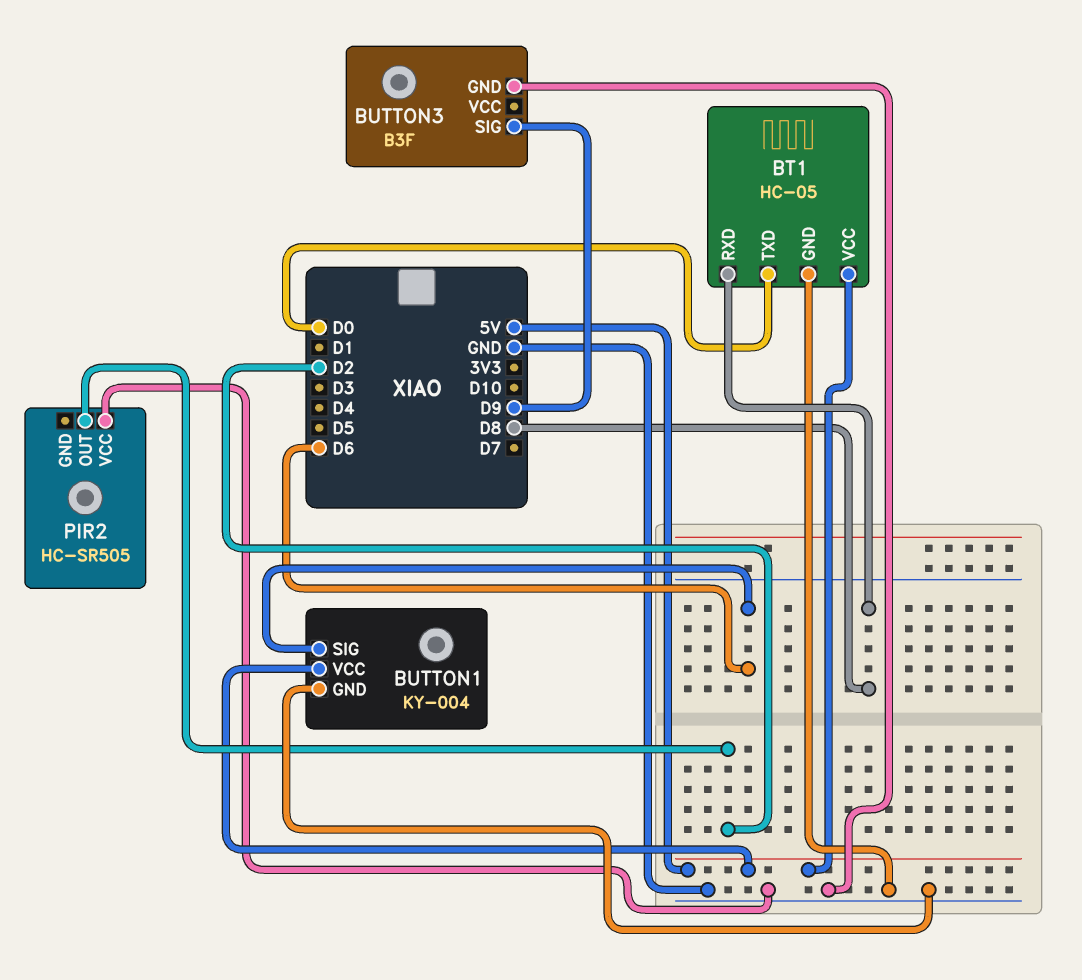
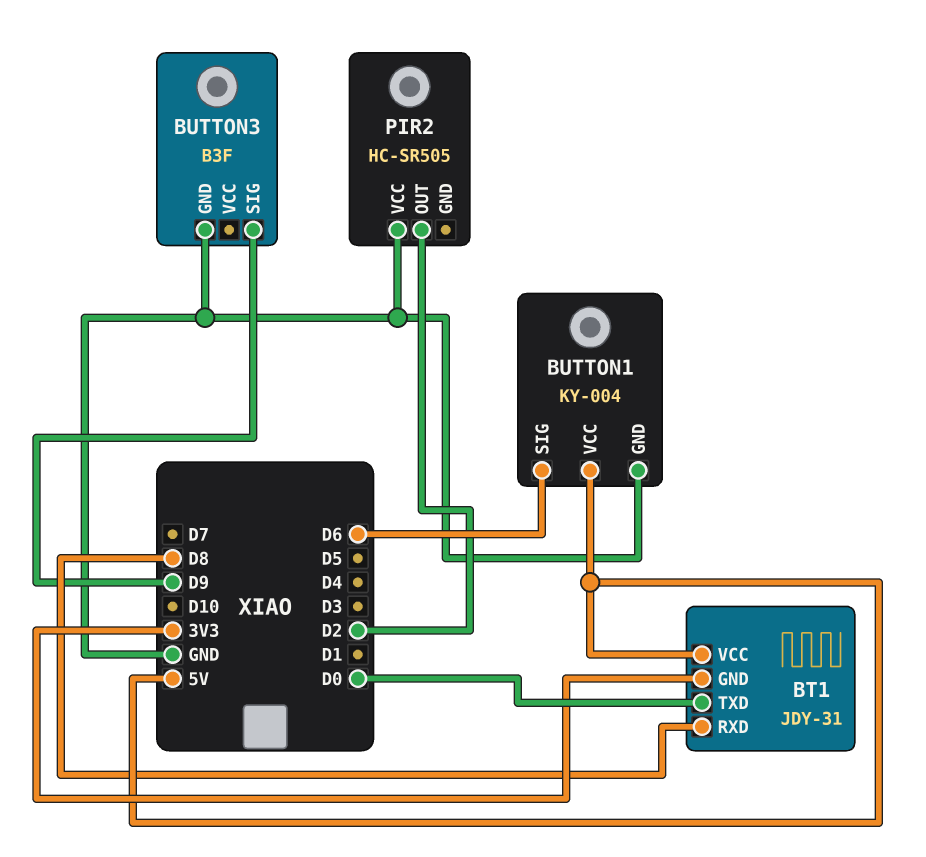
BT1: HC-05 -> JDY-31
BT1 pin GND: GND -> 3V3

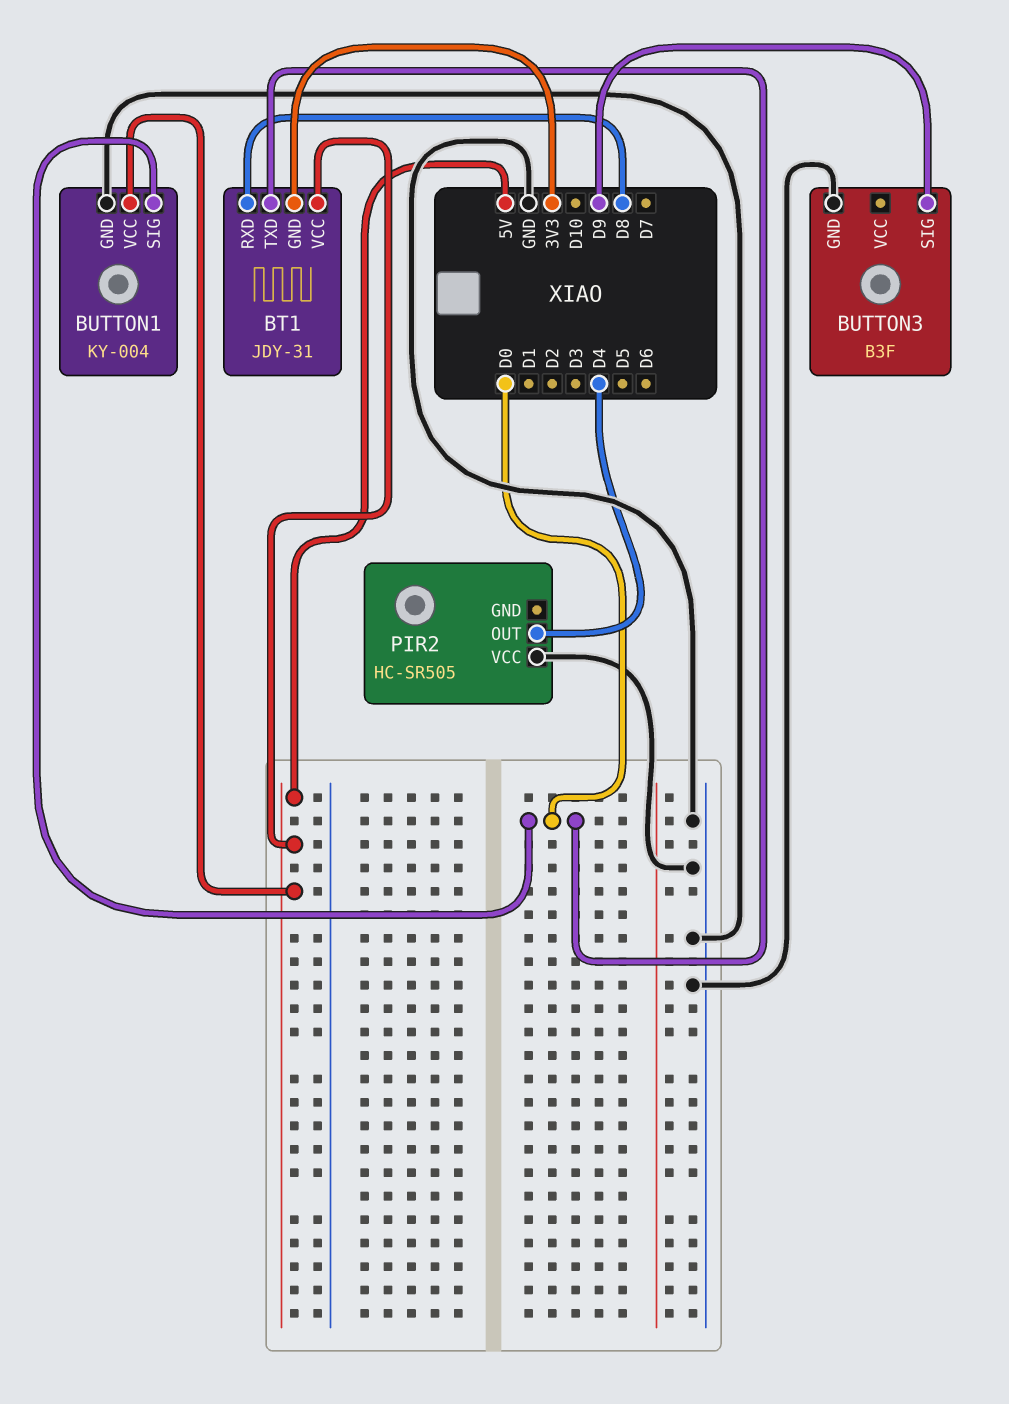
BUTTON1 pin SIG: D6 -> D0
PIR2 pin OUT: D2 -> D4

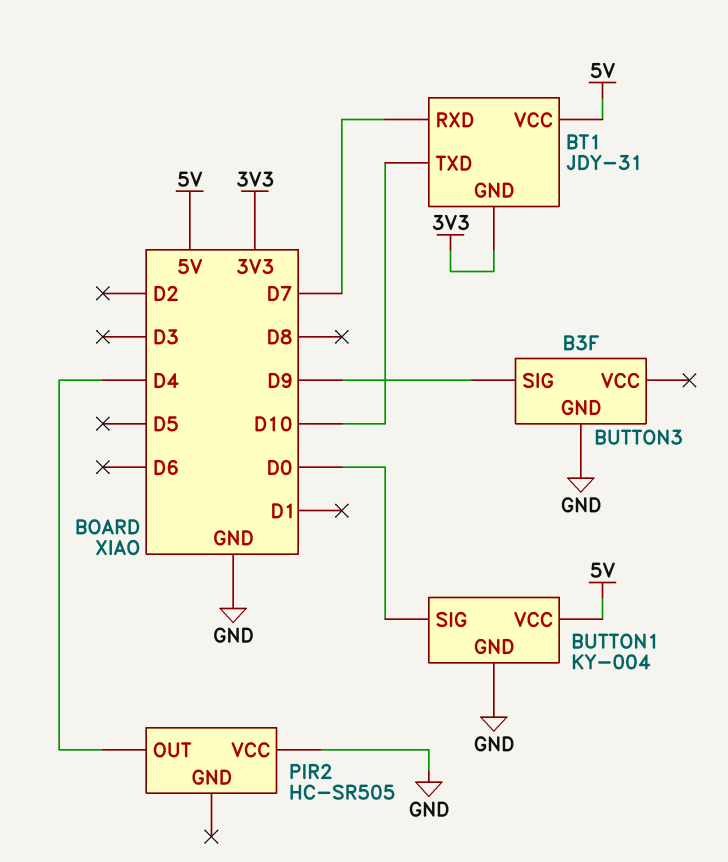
BT1 pin RXD: D8 -> D7
BT1 pin TXD: D0 -> D10

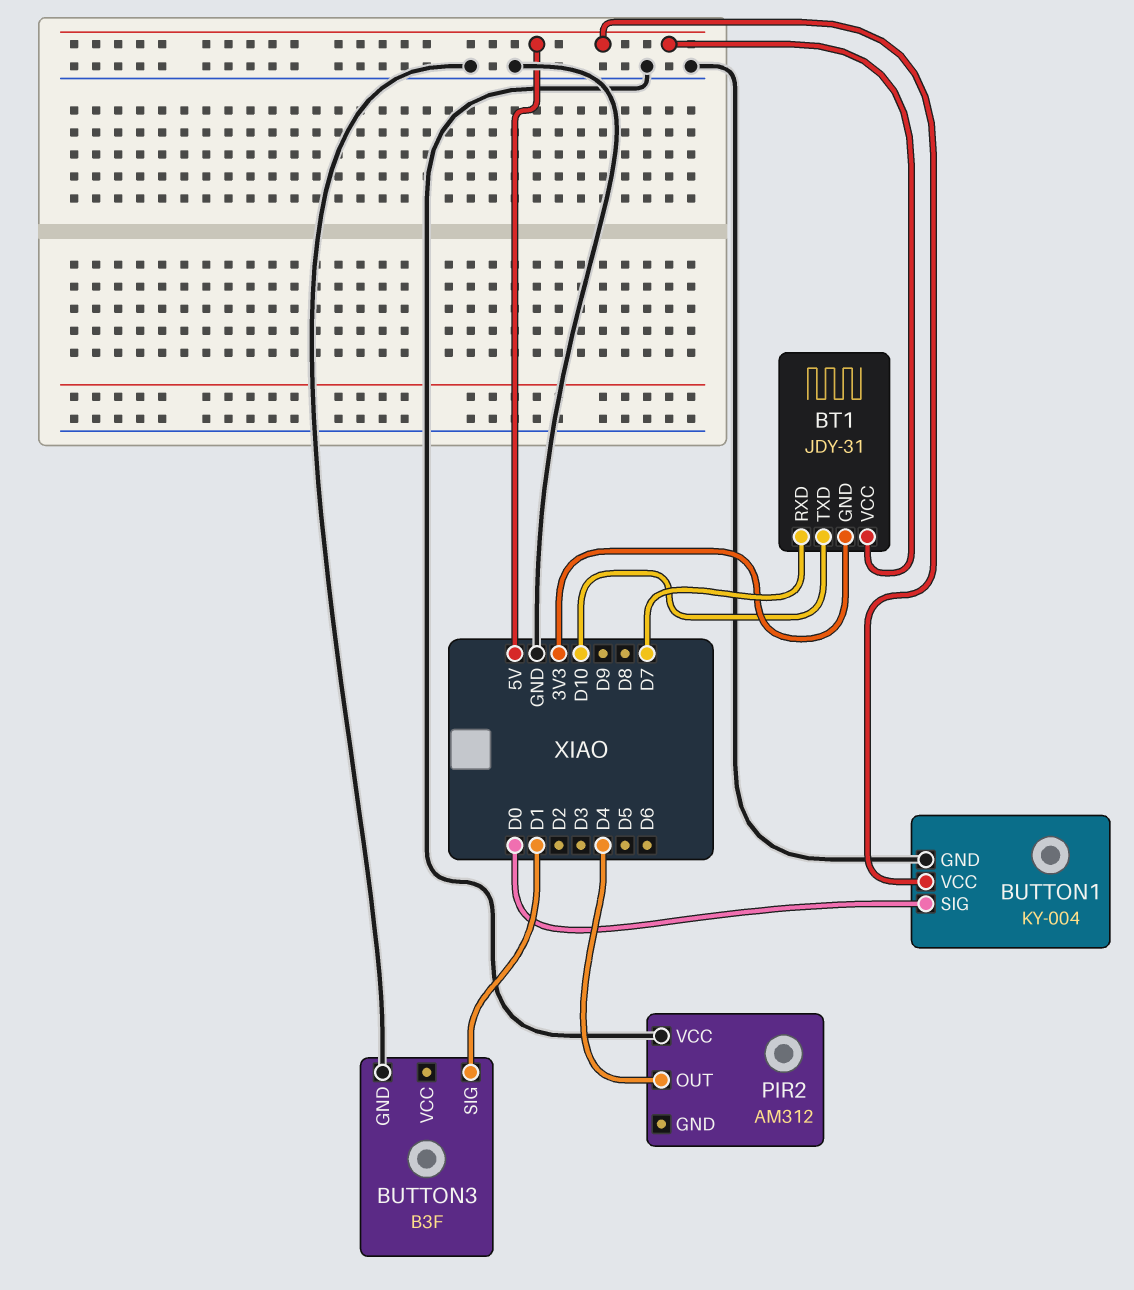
BUTTON3 pin SIG: D9 -> D1
PIR2: HC-SR505 -> AM312

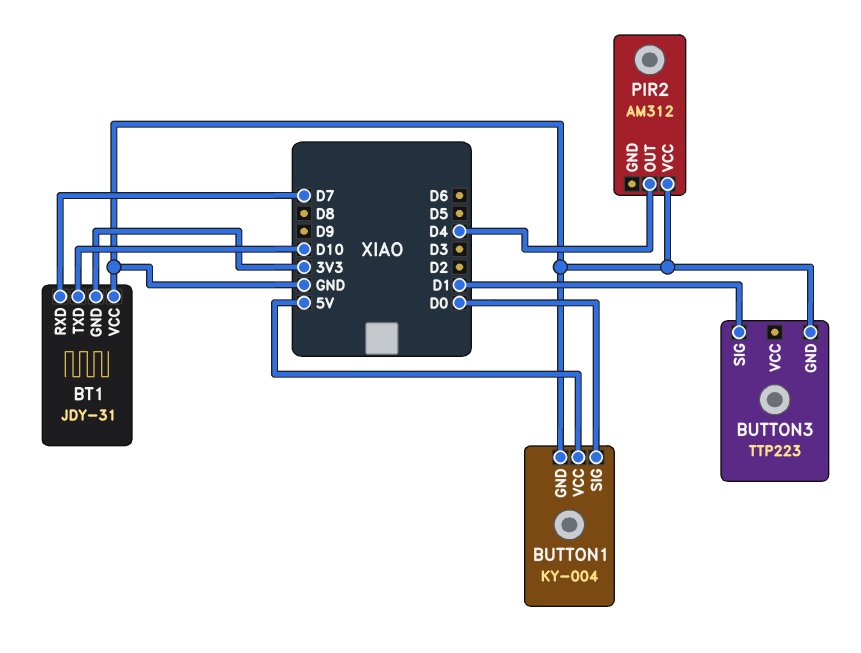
BT1 pin VCC: 5V -> GND
BUTTON3: B3F -> TTP223

